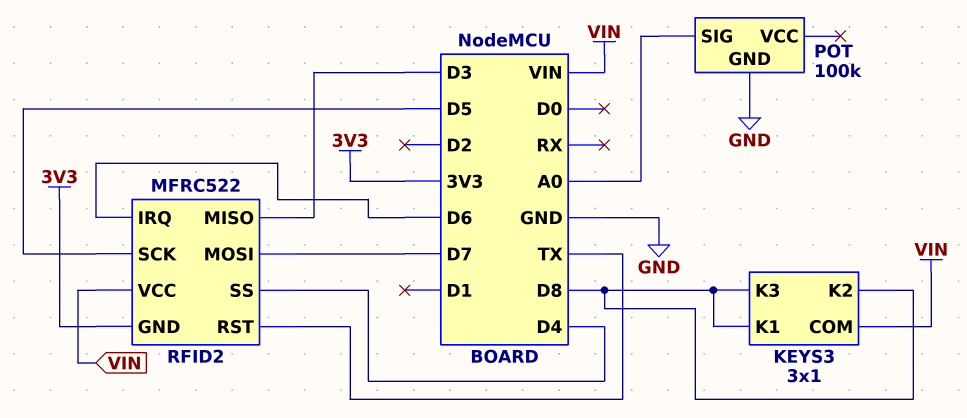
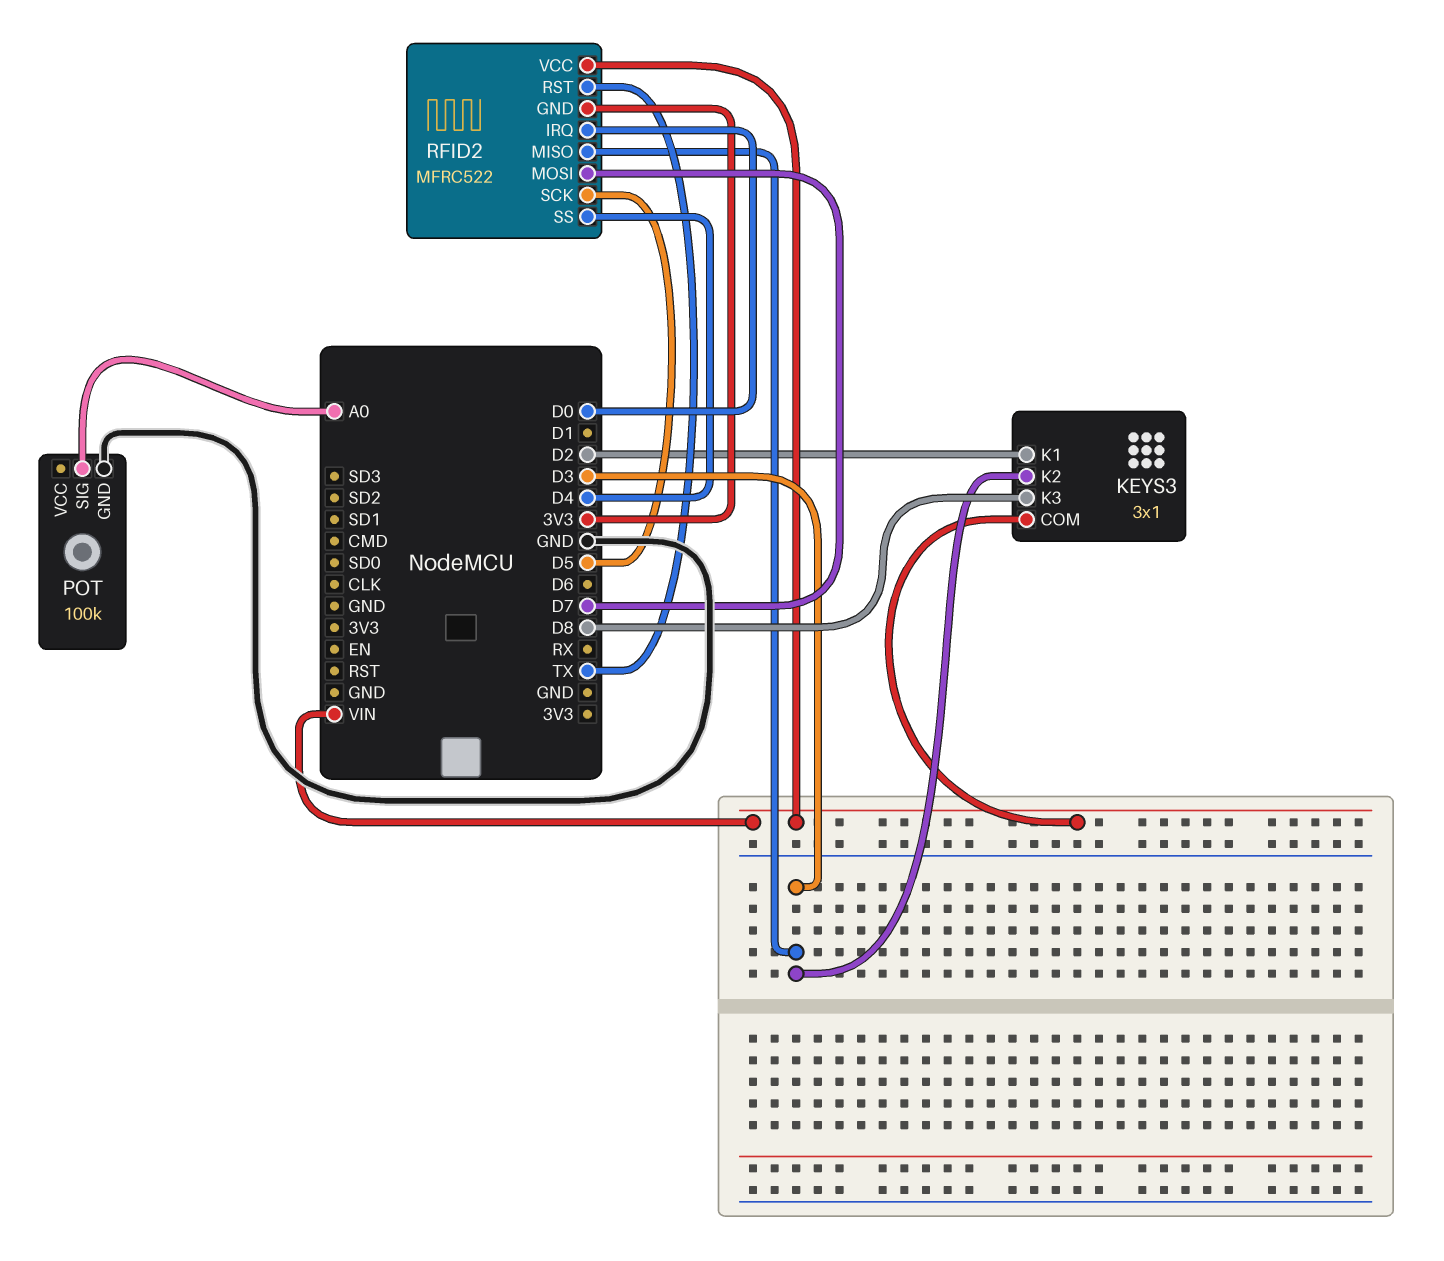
KEYS3 pin K1: D8 -> D2
KEYS3 pin K2: D8 -> D3
RFID2 pin IRQ: D6 -> D0

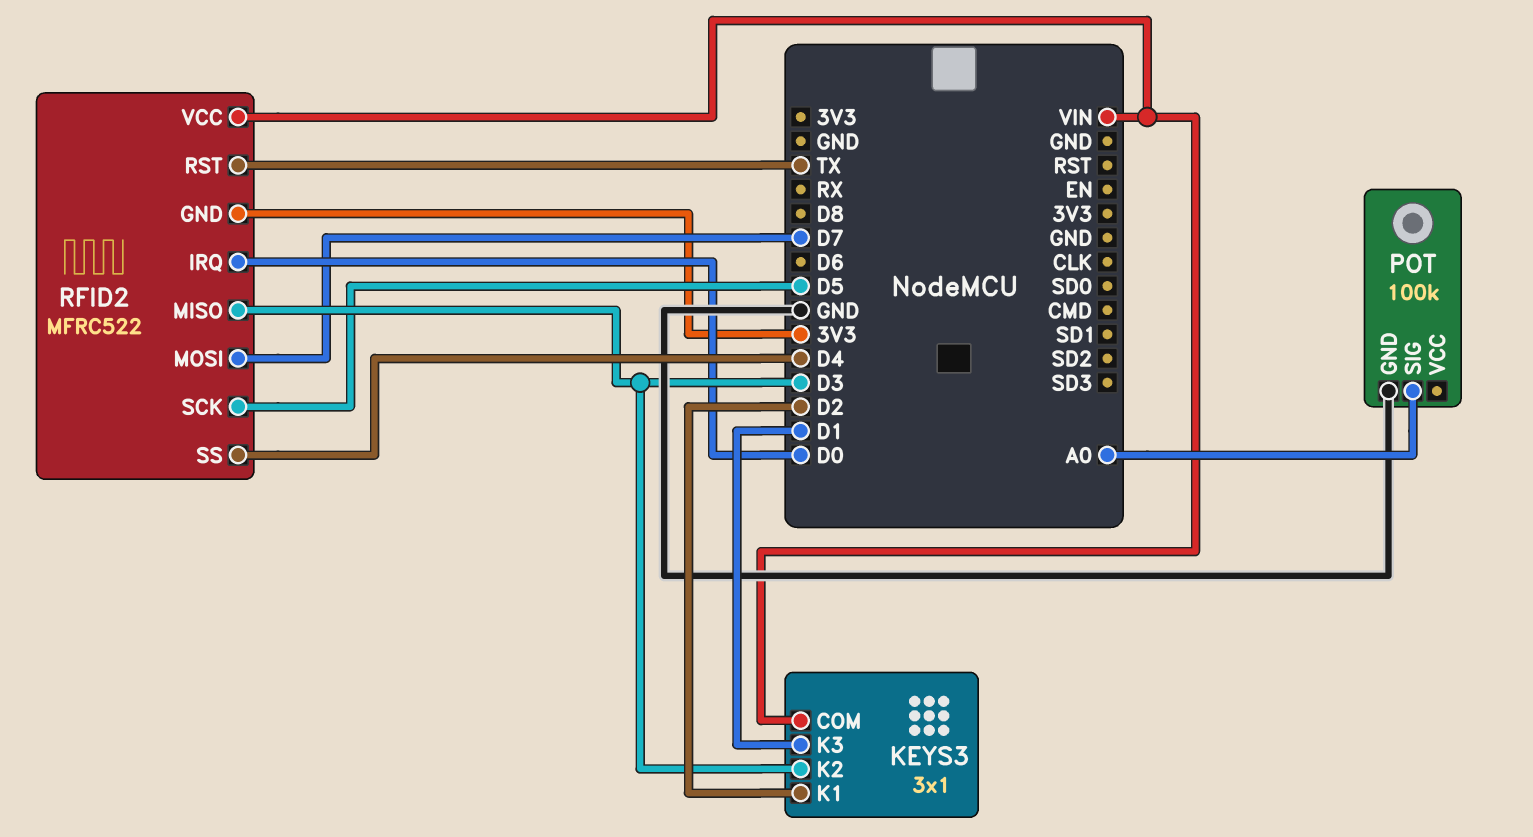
KEYS3 pin K3: D8 -> D1

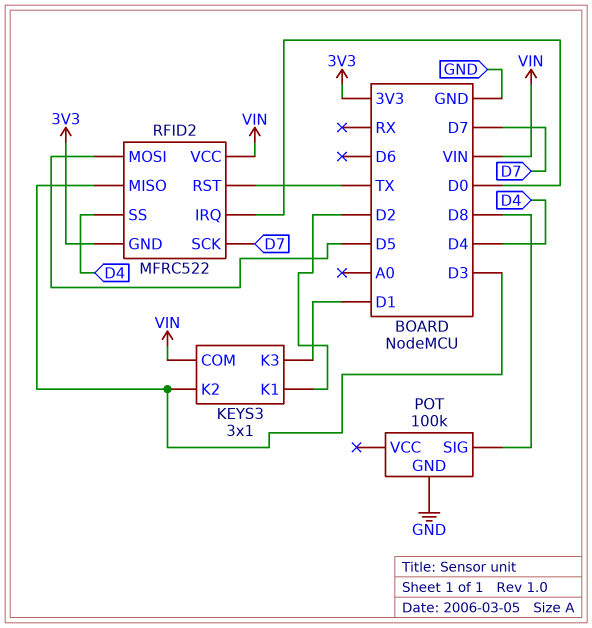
POT pin SIG: A0 -> D8
RFID2 pin MOSI: D7 -> D5
RFID2 pin SCK: D5 -> D7

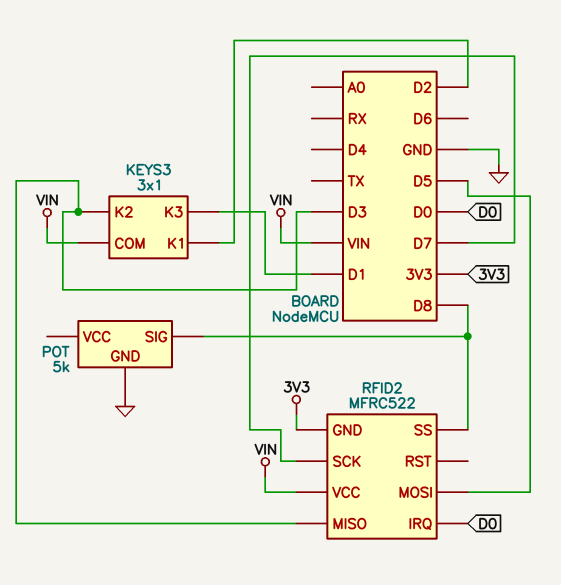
POT: 100k -> 5k
RFID2 pin RST: TX -> none
RFID2 pin SS: D4 -> D8

